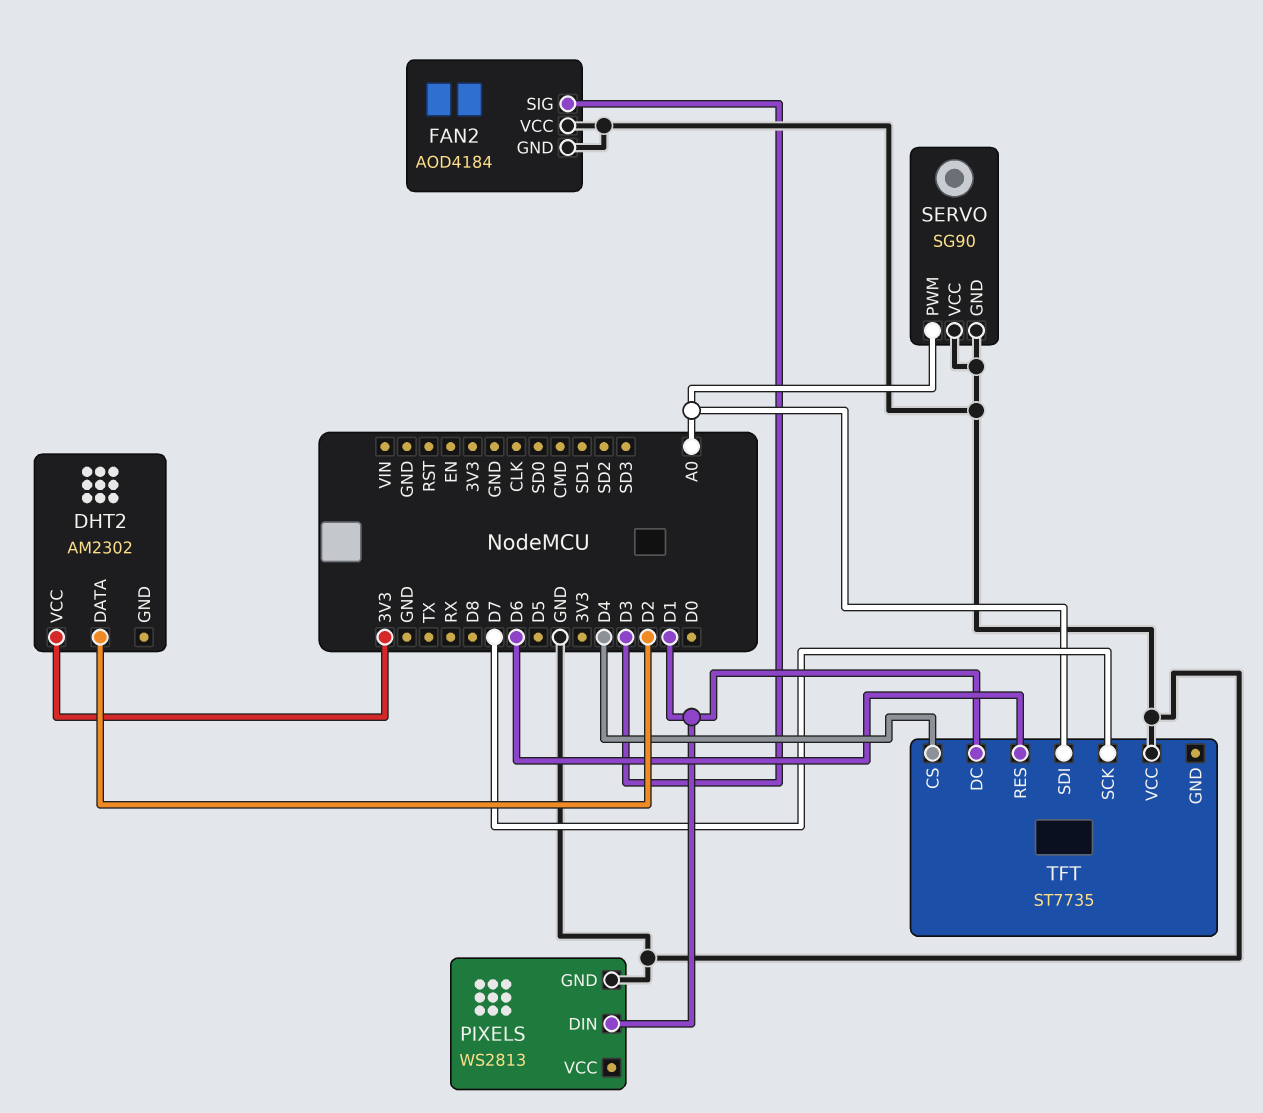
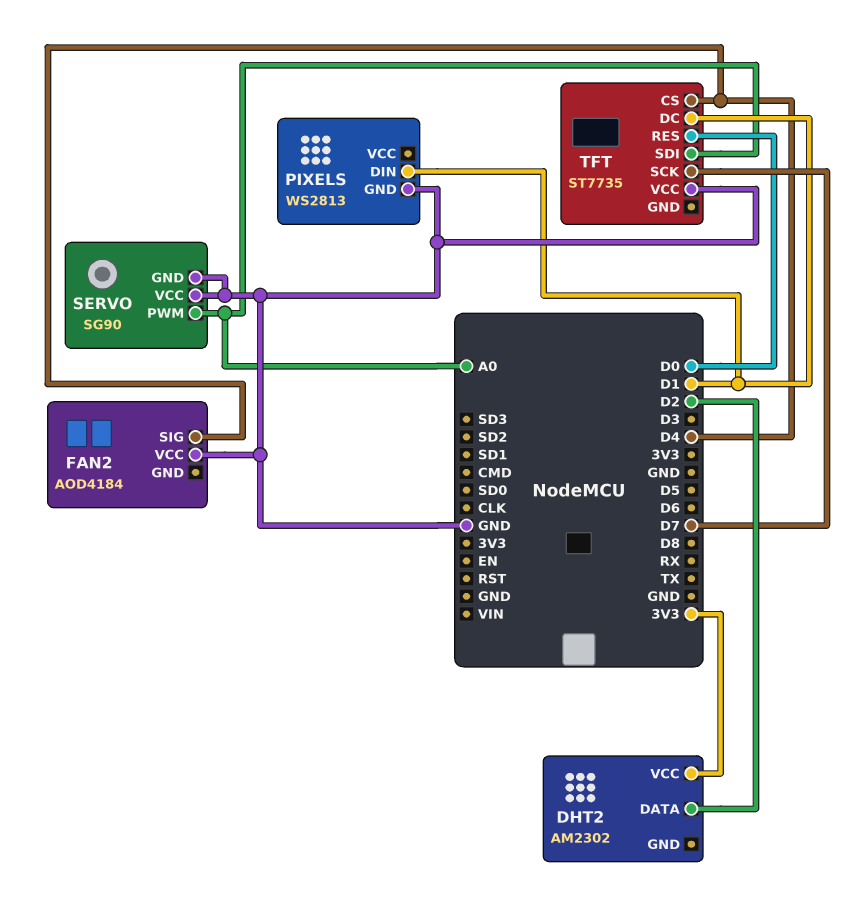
FAN2 pin GND: GND -> none
FAN2 pin SIG: D3 -> D4
TFT pin RES: D6 -> D0

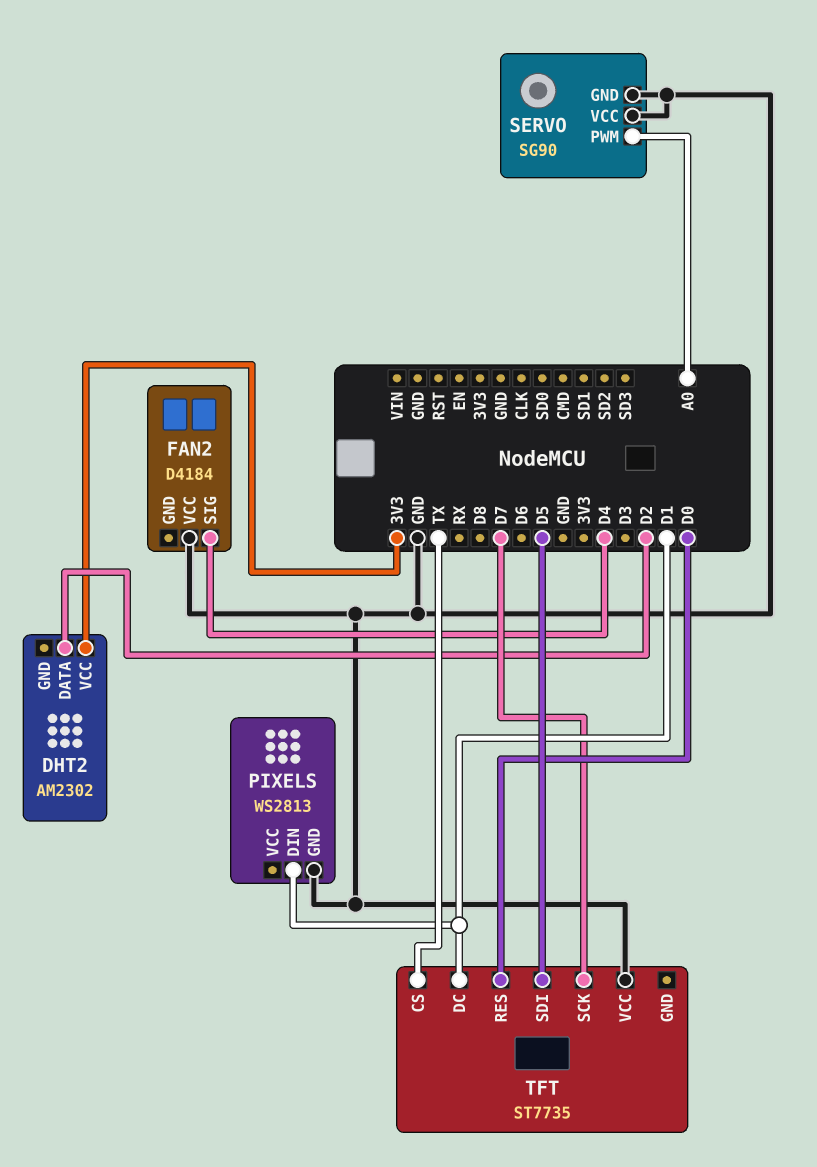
FAN2: AOD4184 -> D4184
TFT pin CS: D4 -> TX
TFT pin SDI: A0 -> D5

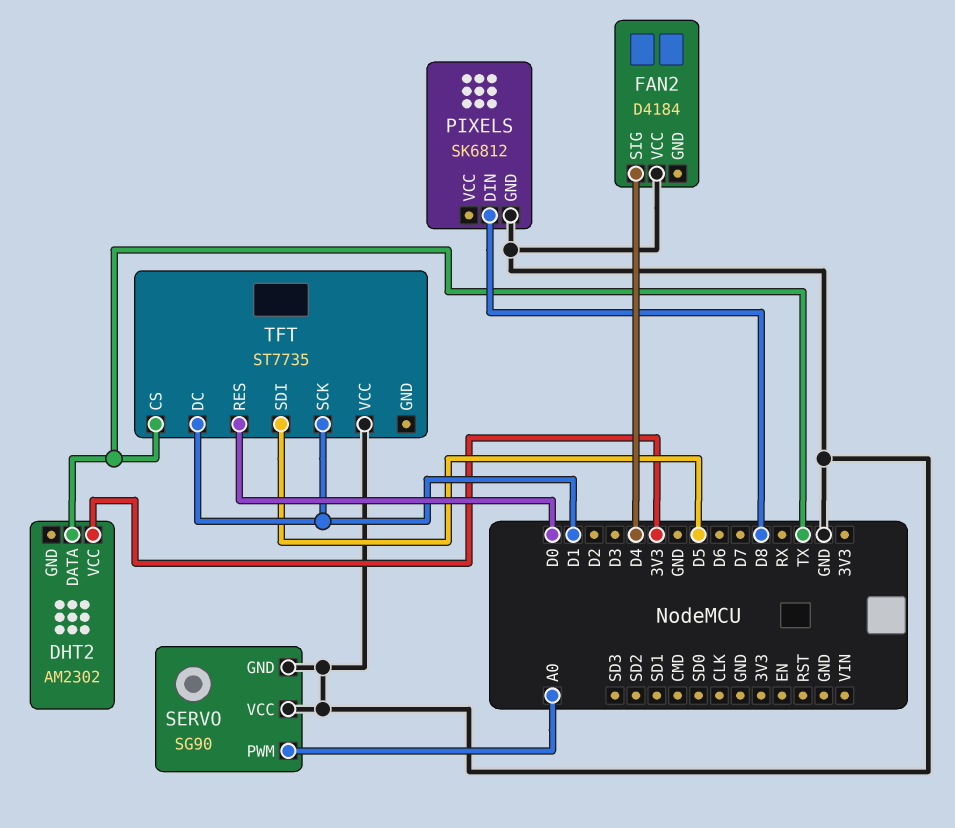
DHT2 pin DATA: D2 -> TX
PIXELS: WS2813 -> SK6812
PIXELS pin DIN: D1 -> D8
TFT pin SCK: D7 -> D1

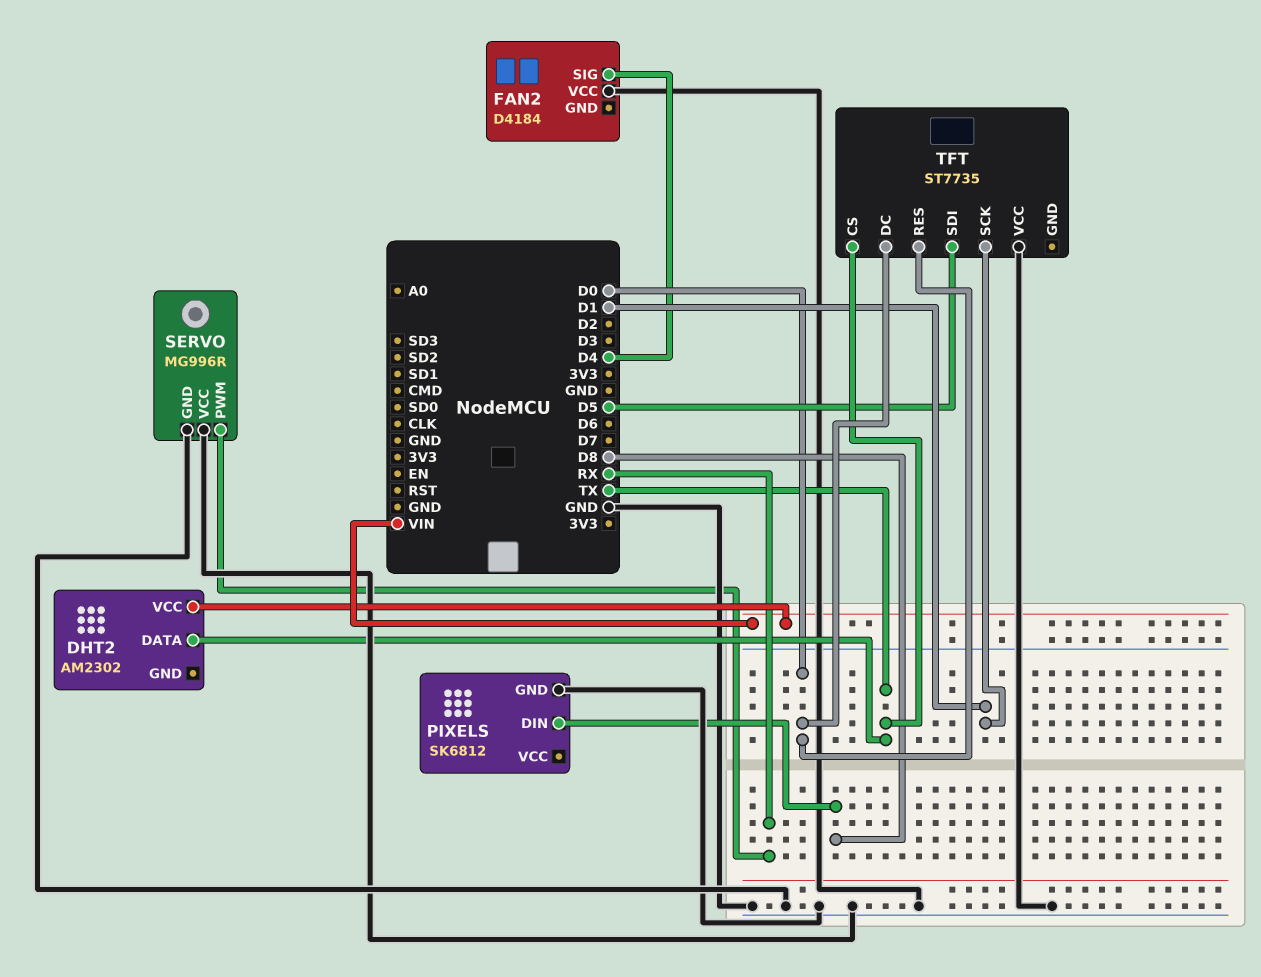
DHT2 pin VCC: 3V3 -> VIN
SERVO: SG90 -> MG996R
SERVO pin PWM: A0 -> RX
TFT pin DC: D1 -> D0

